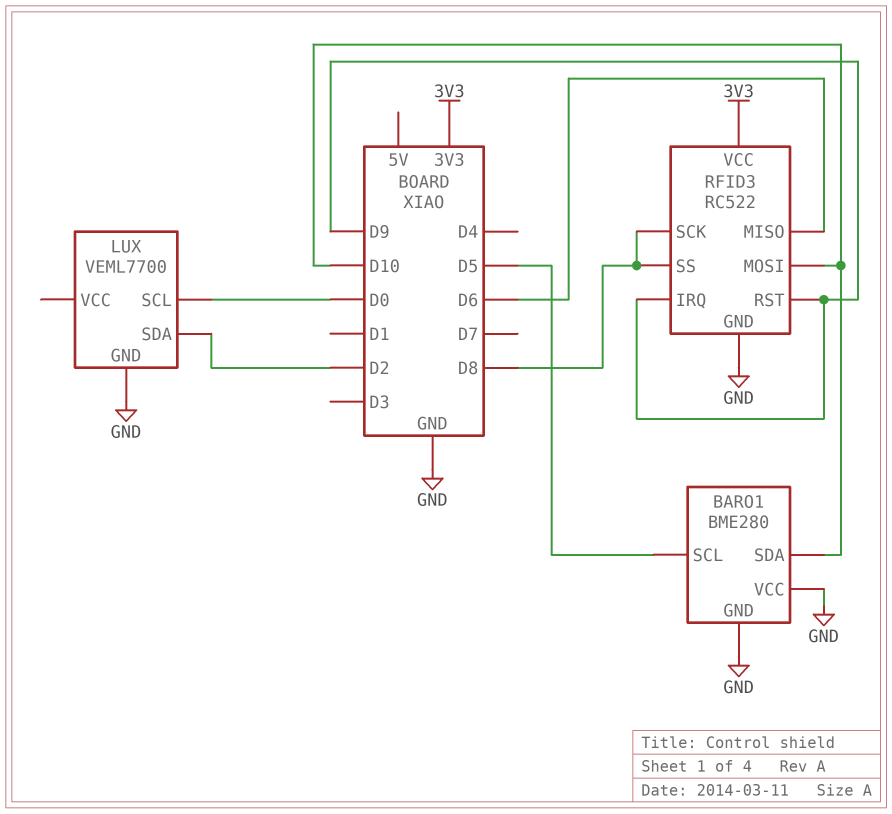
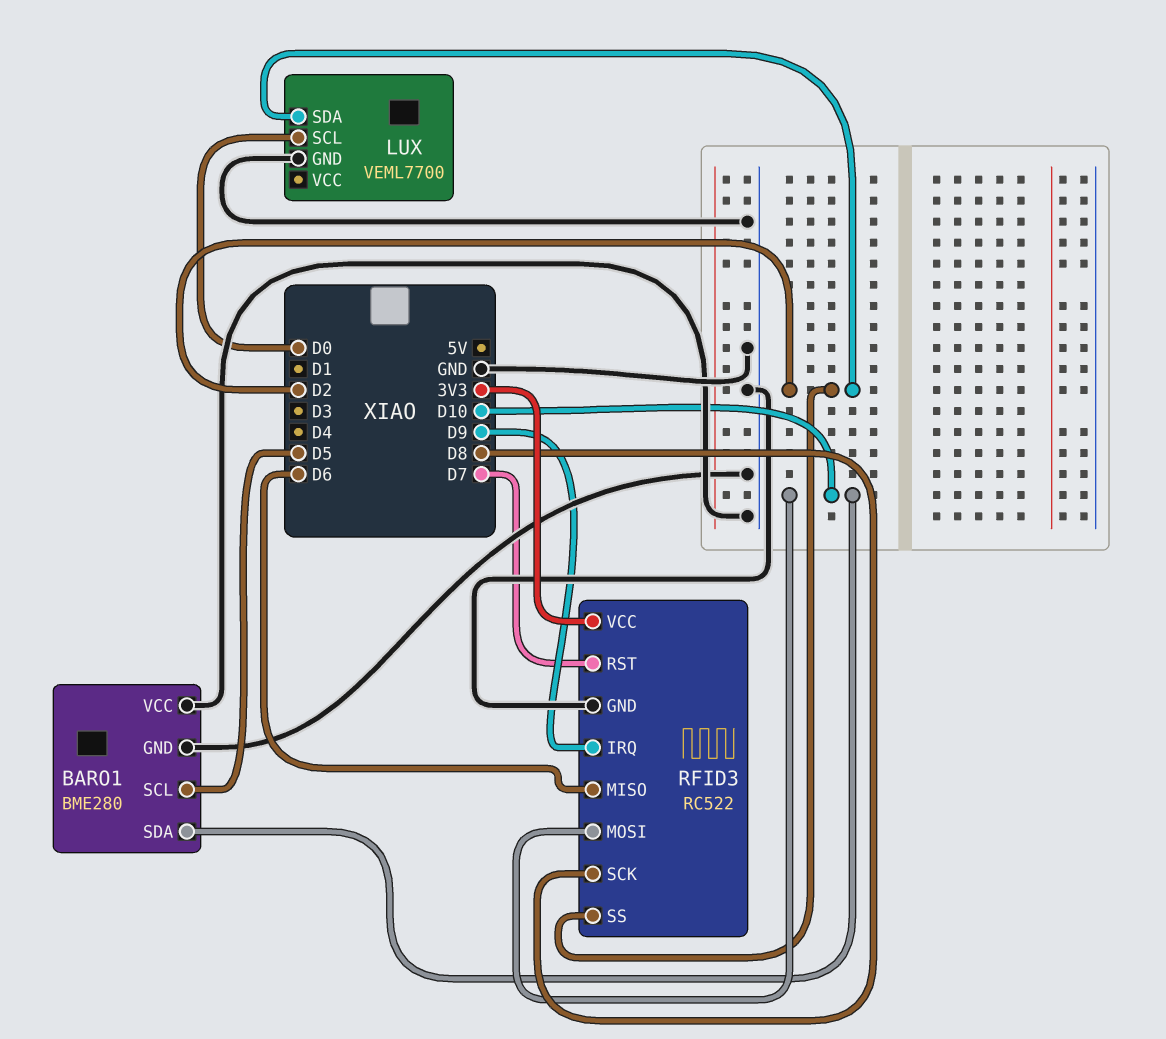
RFID3 pin RST: D9 -> D7
RFID3 pin SS: D8 -> D2

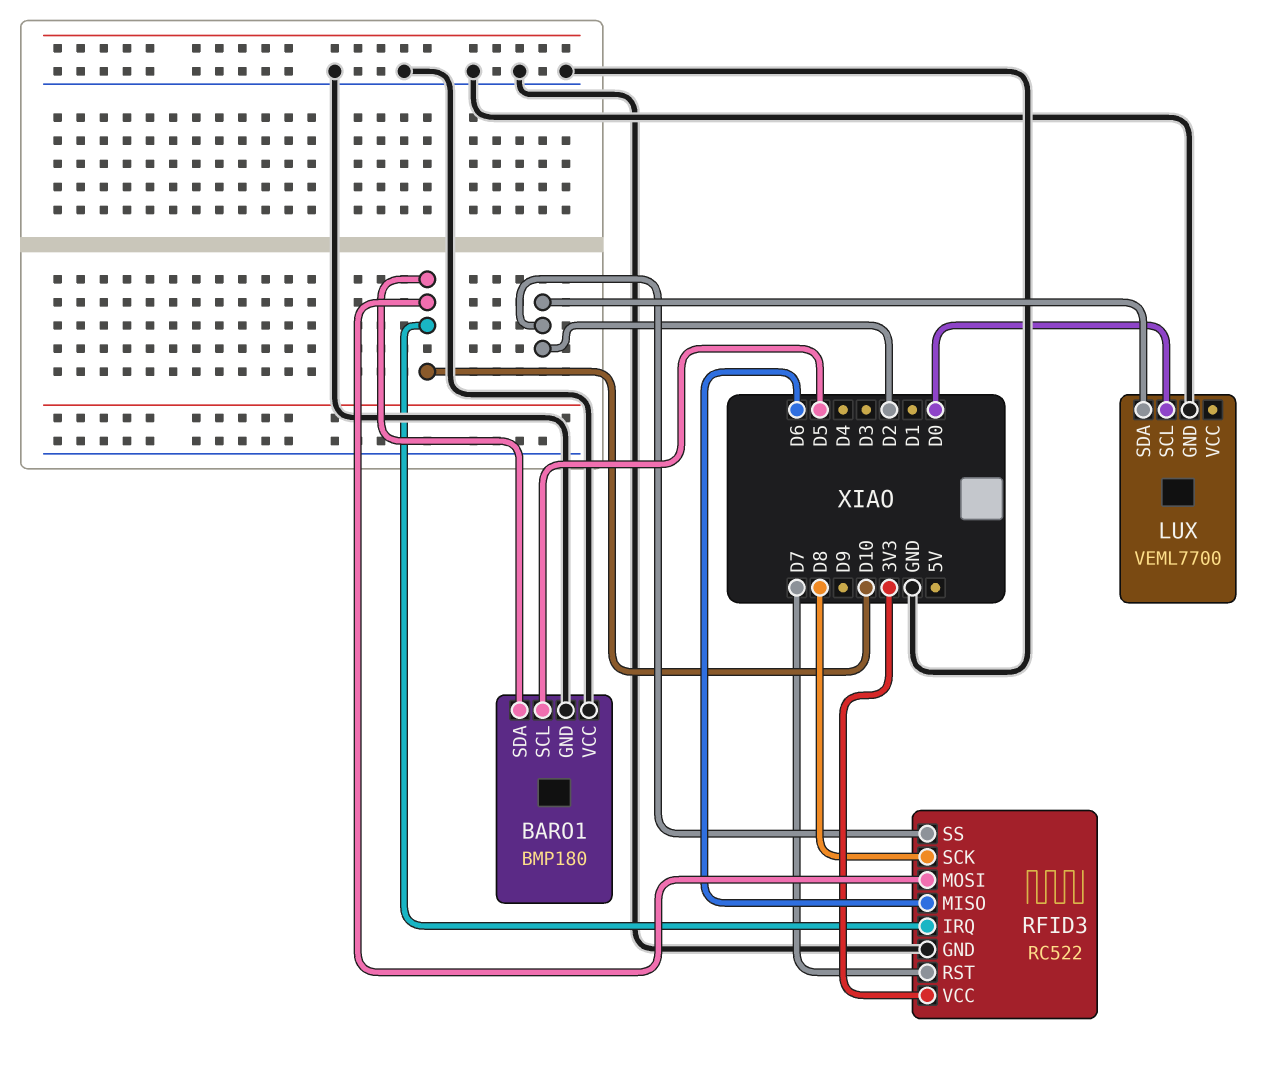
BARO1: BME280 -> BMP180
RFID3 pin IRQ: D9 -> D10

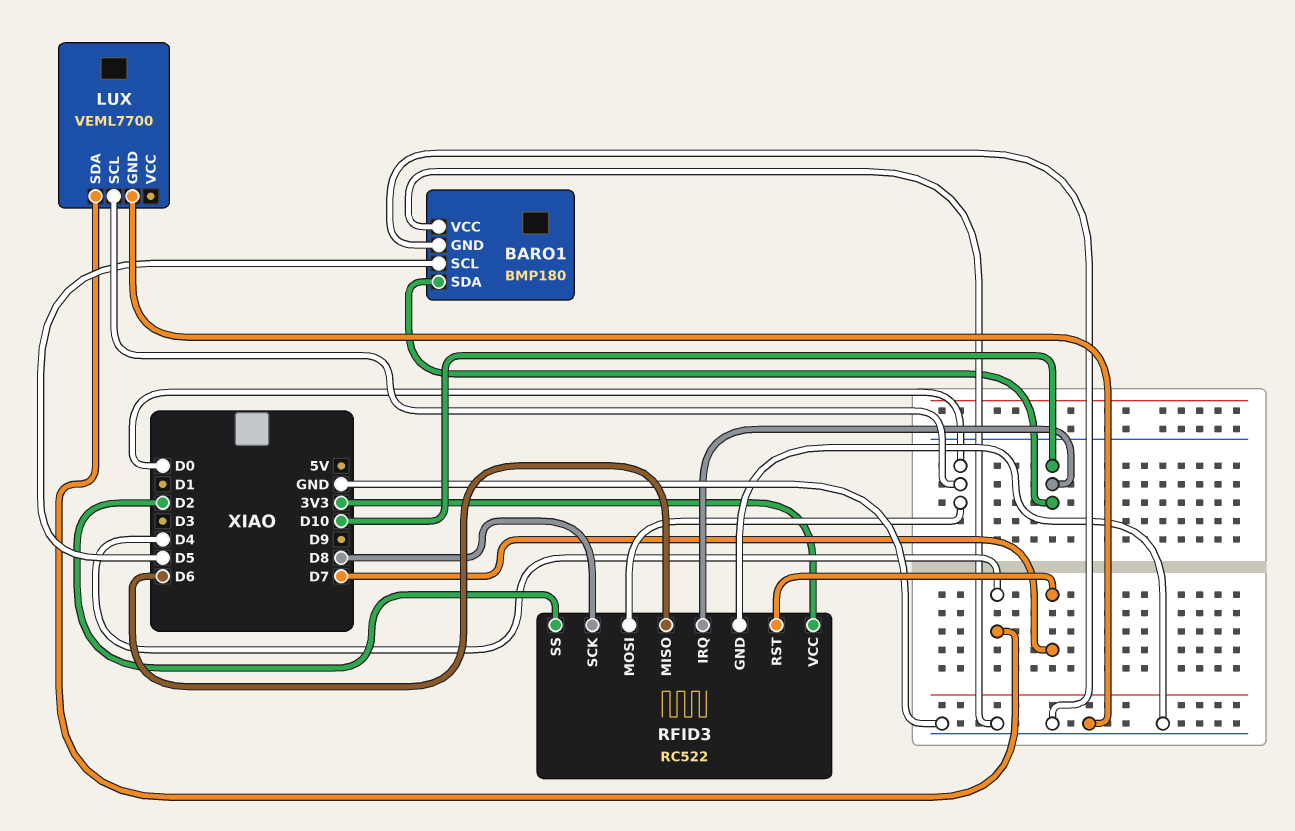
LUX pin SDA: D2 -> D4
RFID3 pin MOSI: D10 -> D0

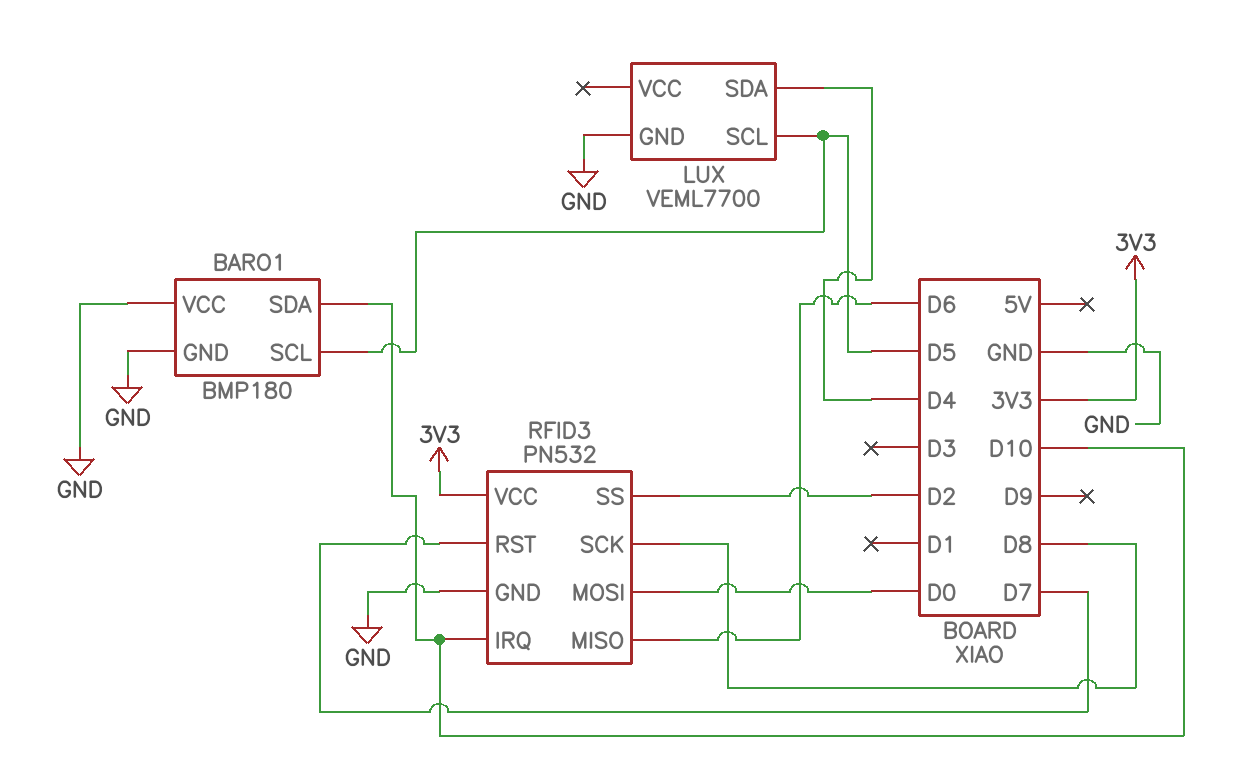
LUX pin SCL: D0 -> D5
RFID3: RC522 -> PN532

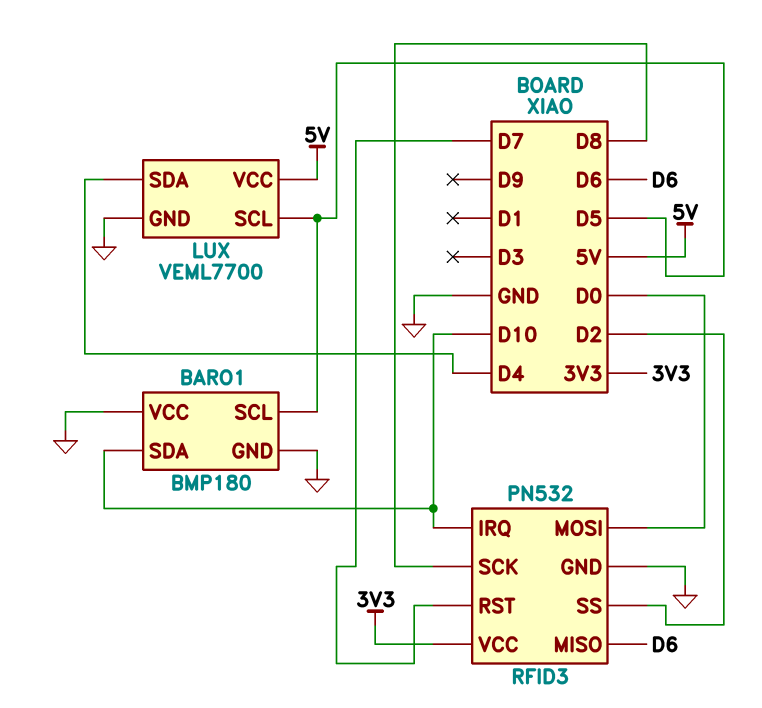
LUX pin VCC: none -> 5V

